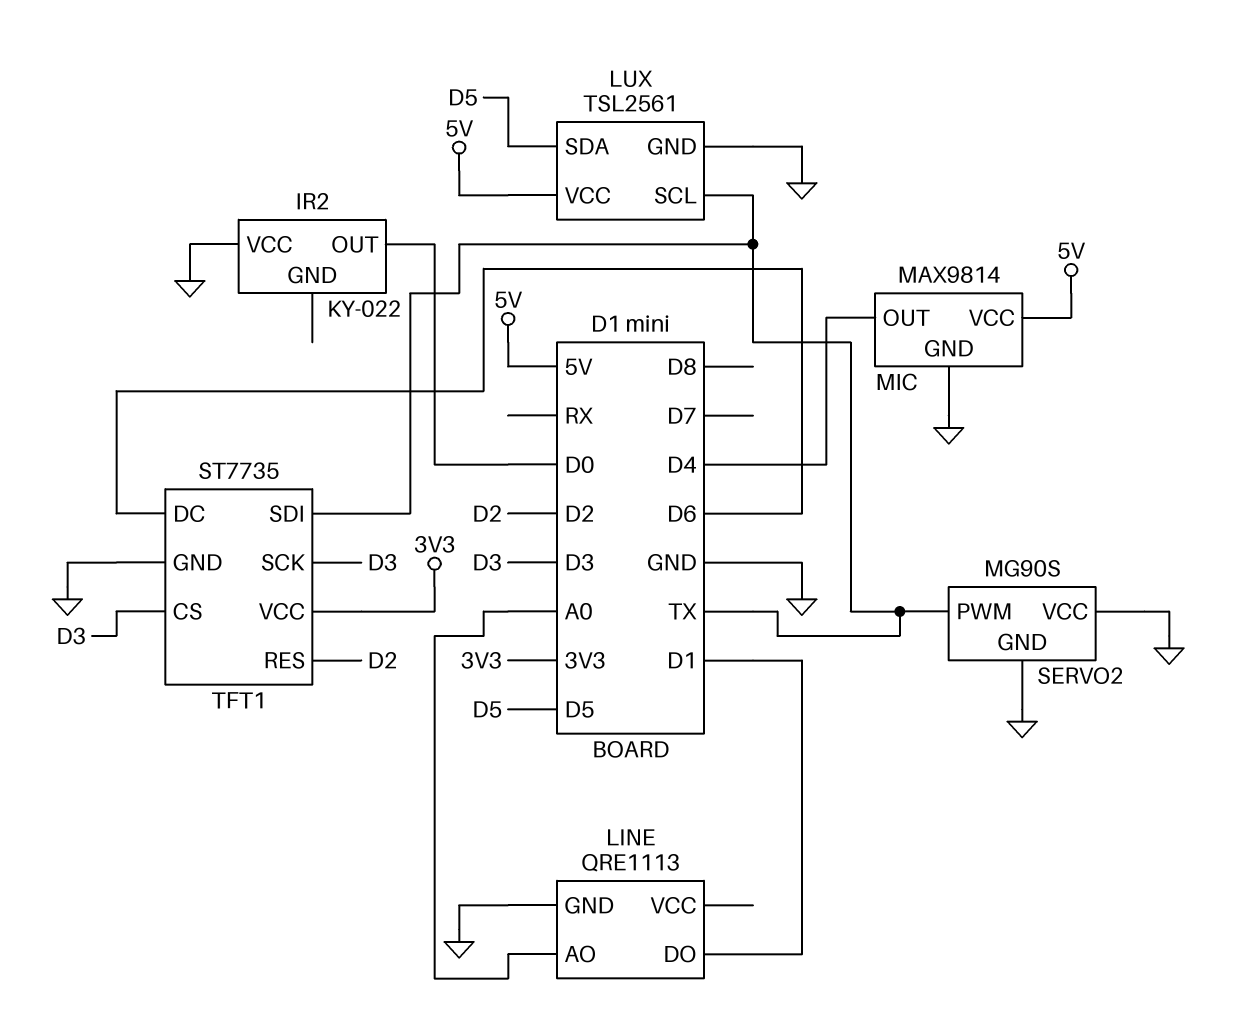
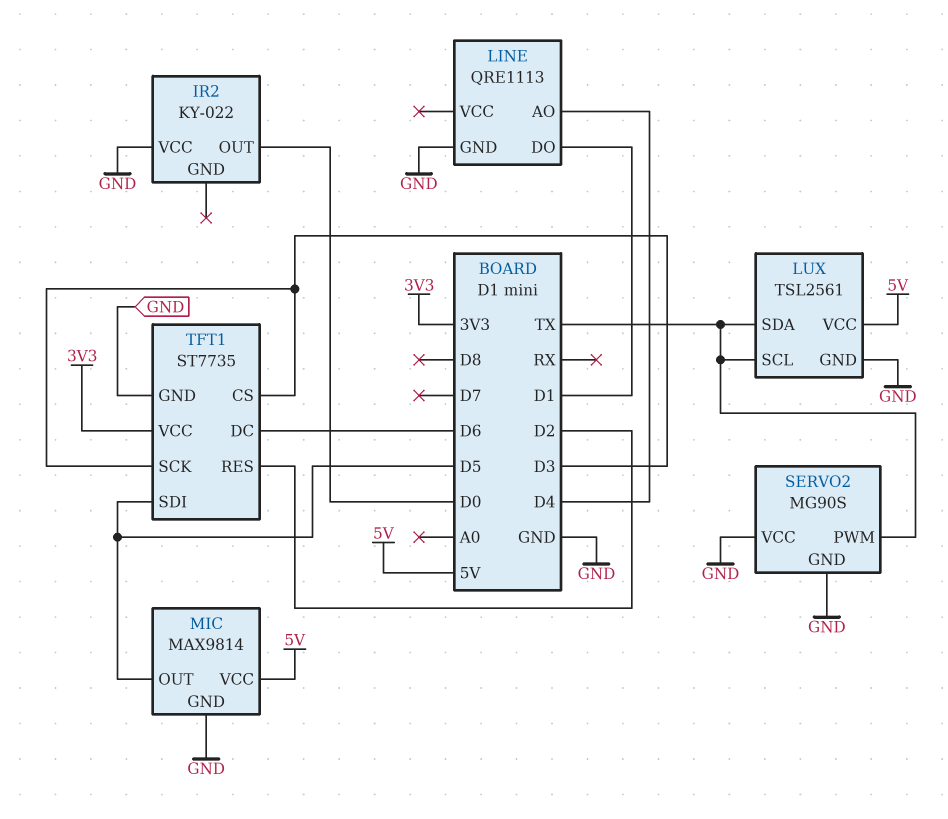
LINE pin AO: A0 -> D4
LUX pin SDA: D5 -> TX
MIC pin OUT: D4 -> D5
TFT1 pin SDI: TX -> D5

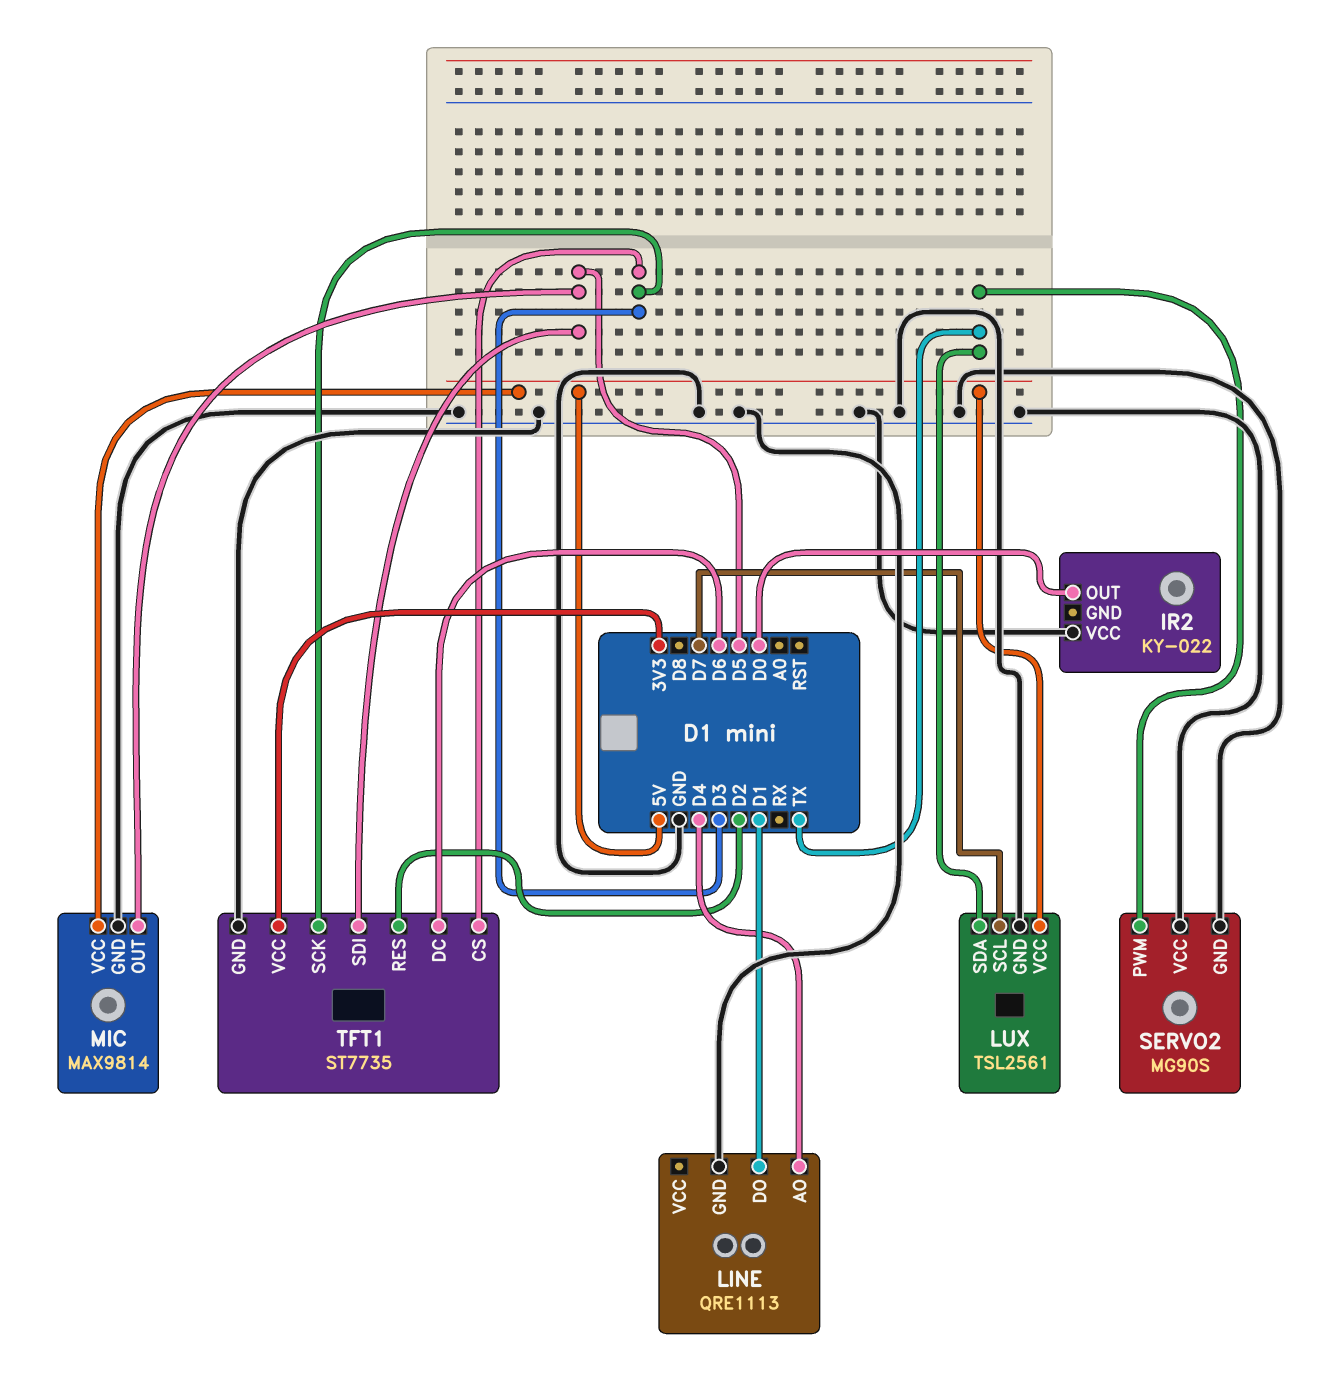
LUX pin SCL: TX -> D7

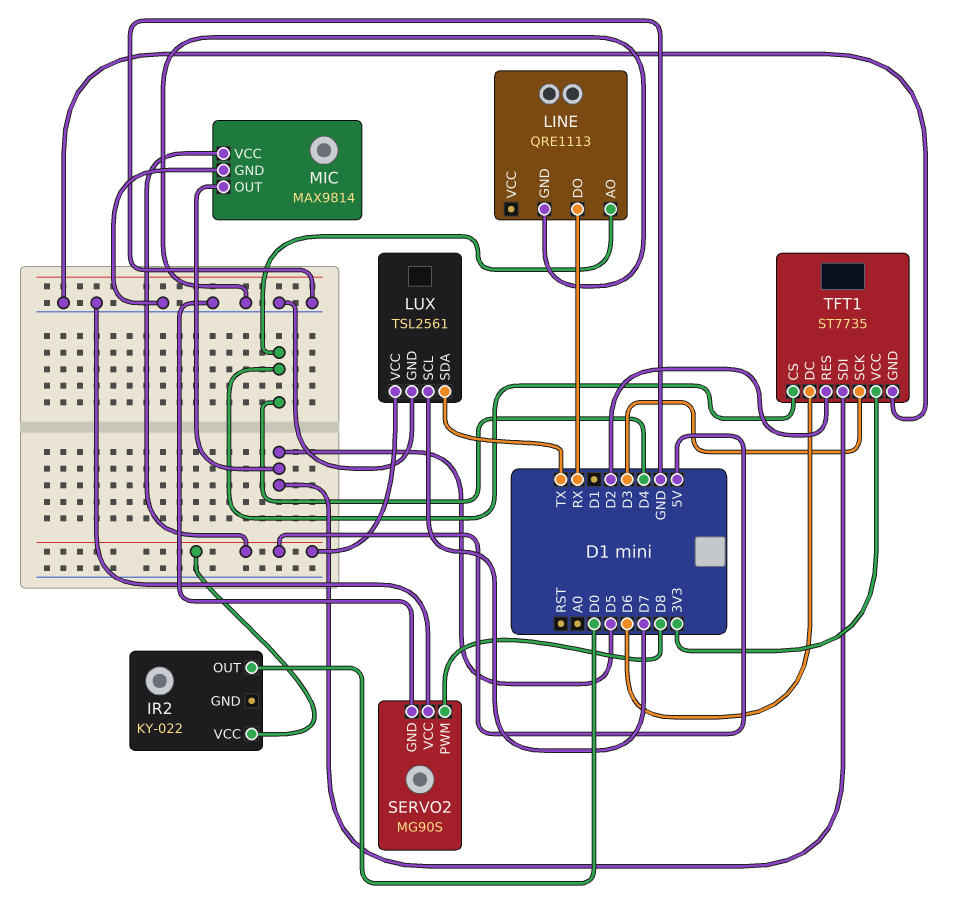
IR2 pin VCC: GND -> 5V
LINE pin DO: D1 -> RX
SERVO2 pin PWM: TX -> D8
TFT1 pin CS: D3 -> D4

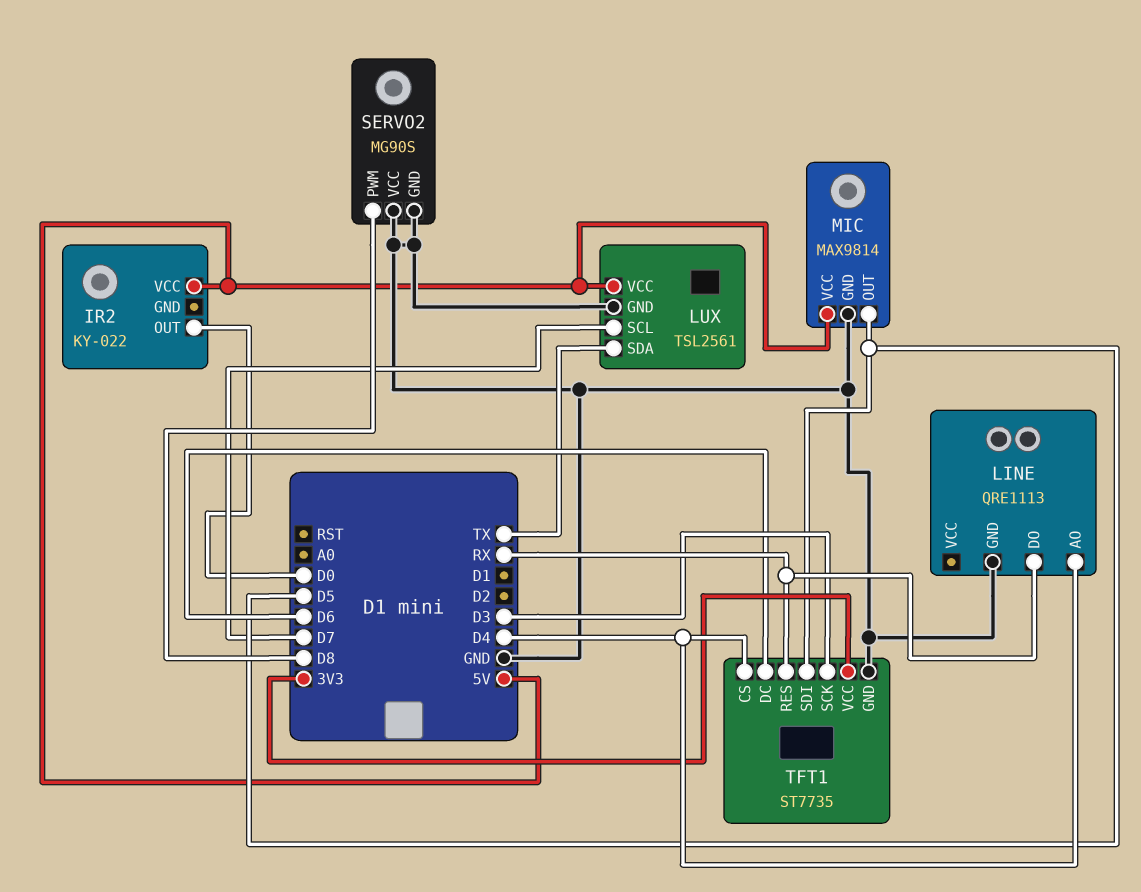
TFT1 pin RES: D2 -> RX

